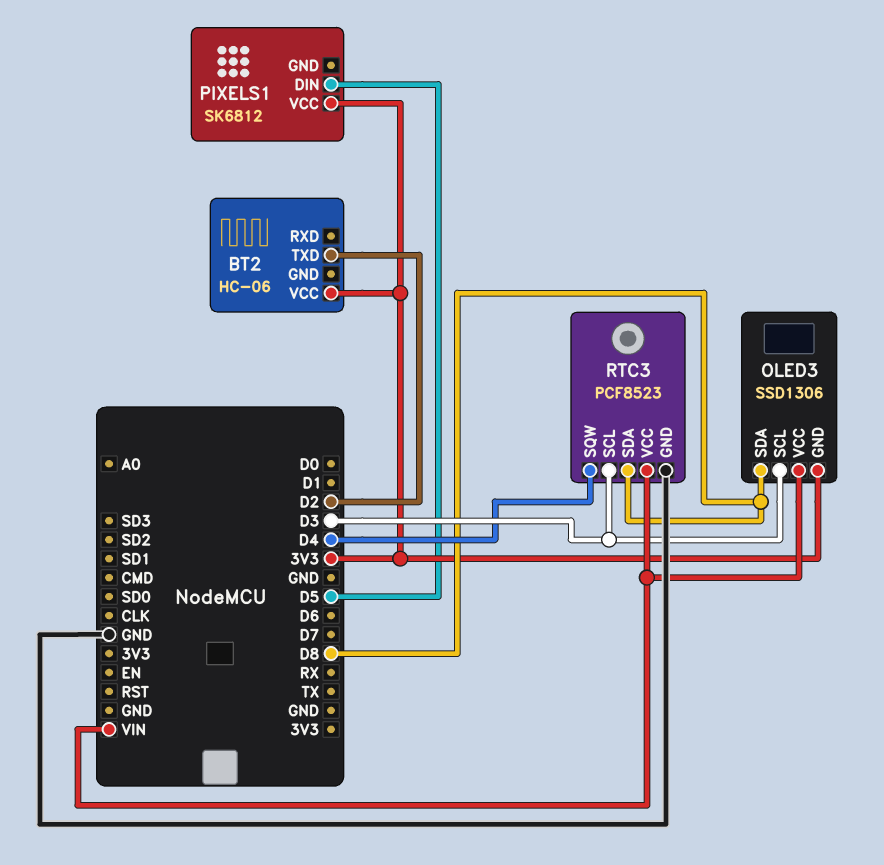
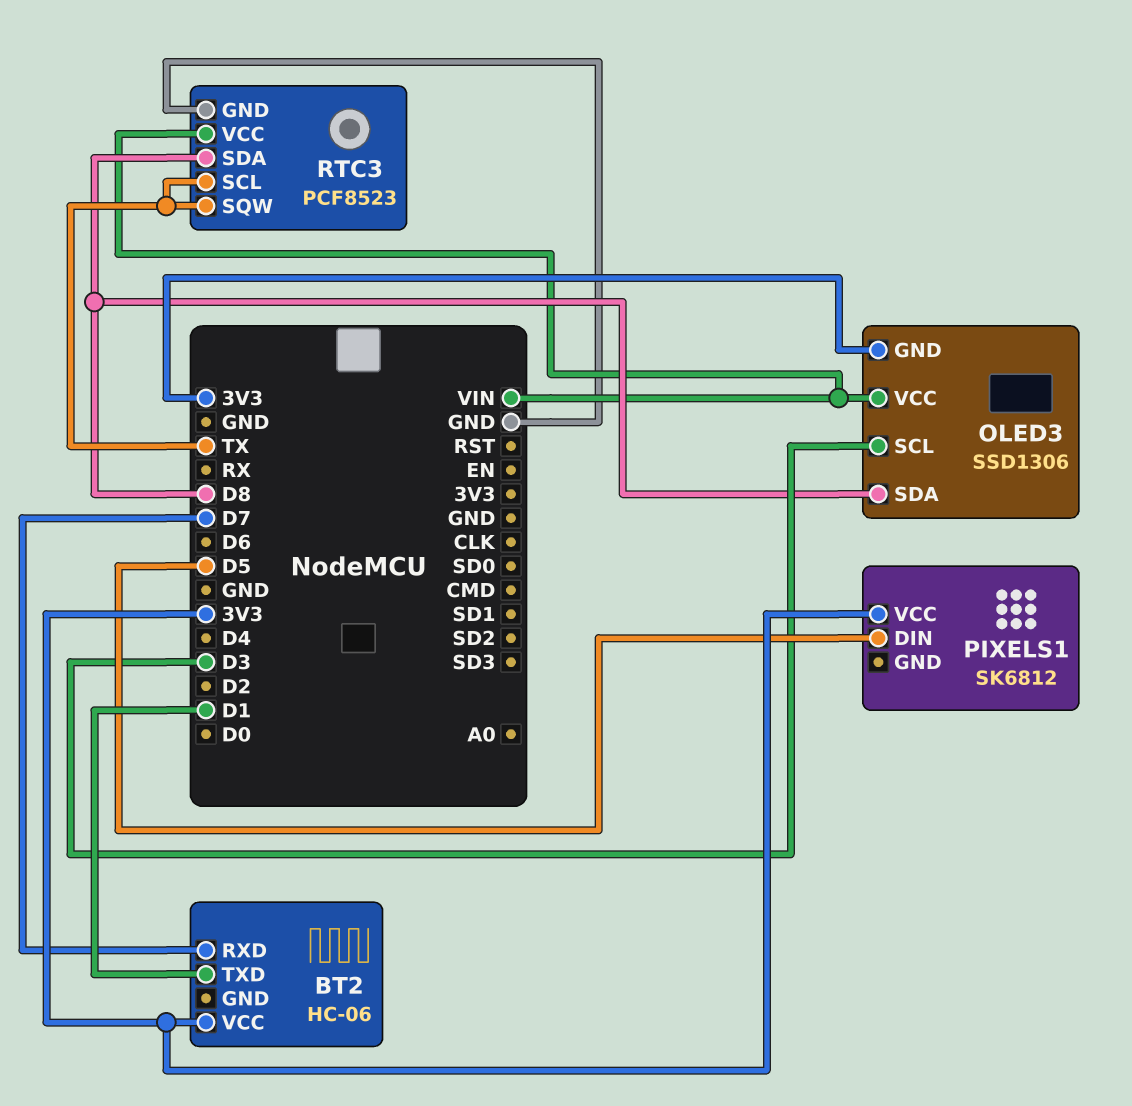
BT2 pin RXD: none -> D7
BT2 pin TXD: D2 -> D1
RTC3 pin SCL: D3 -> TX
RTC3 pin SQW: D4 -> TX

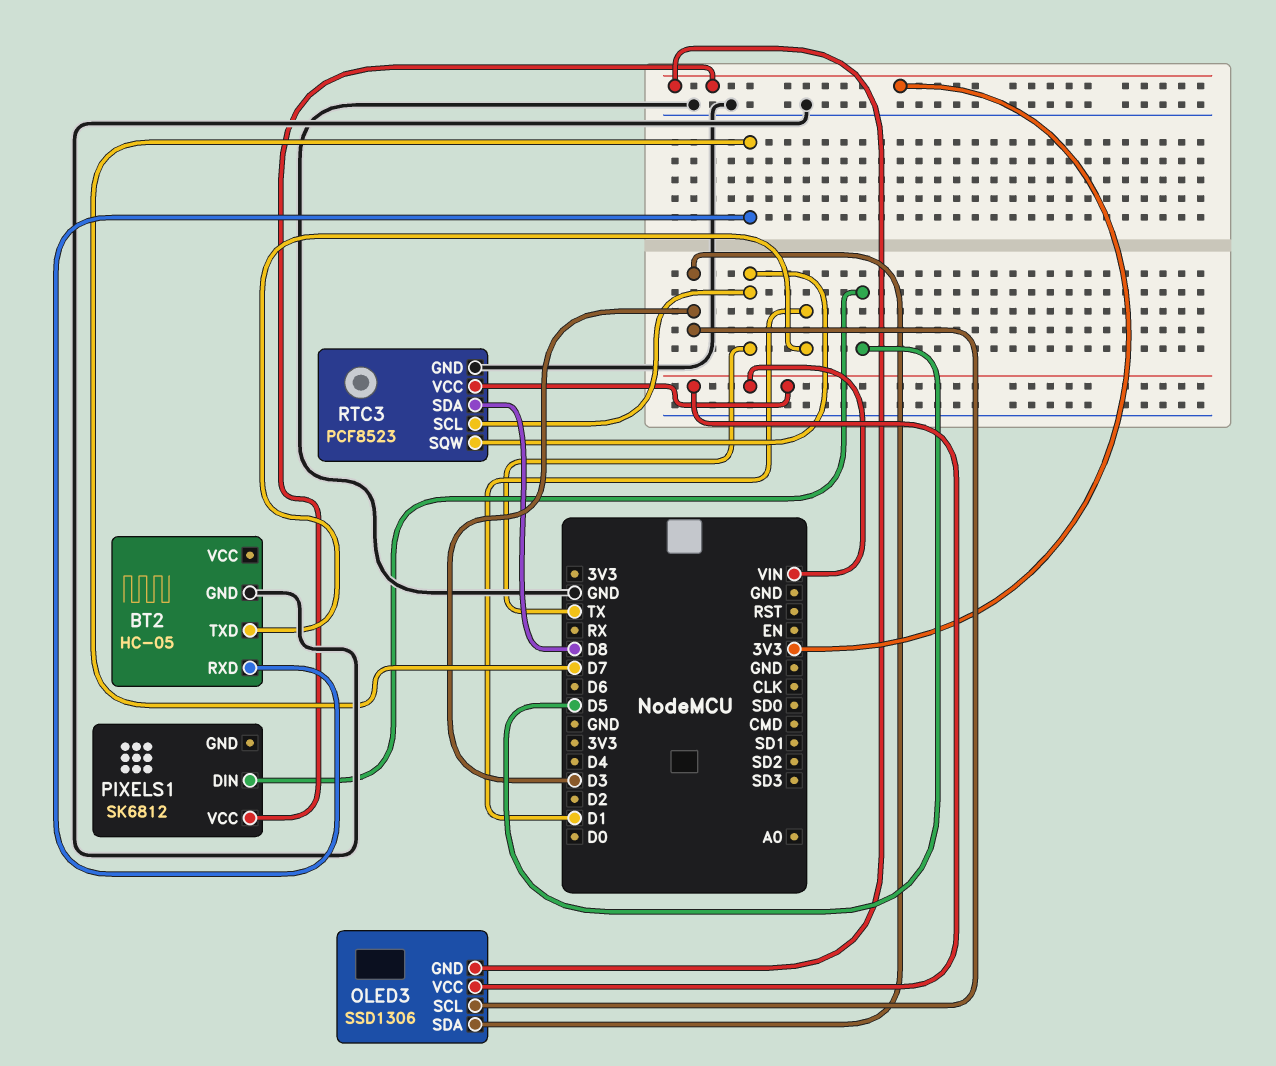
BT2: HC-06 -> HC-05
BT2 pin GND: none -> GND
BT2 pin VCC: 3V3 -> none
OLED3 pin SDA: D8 -> D3

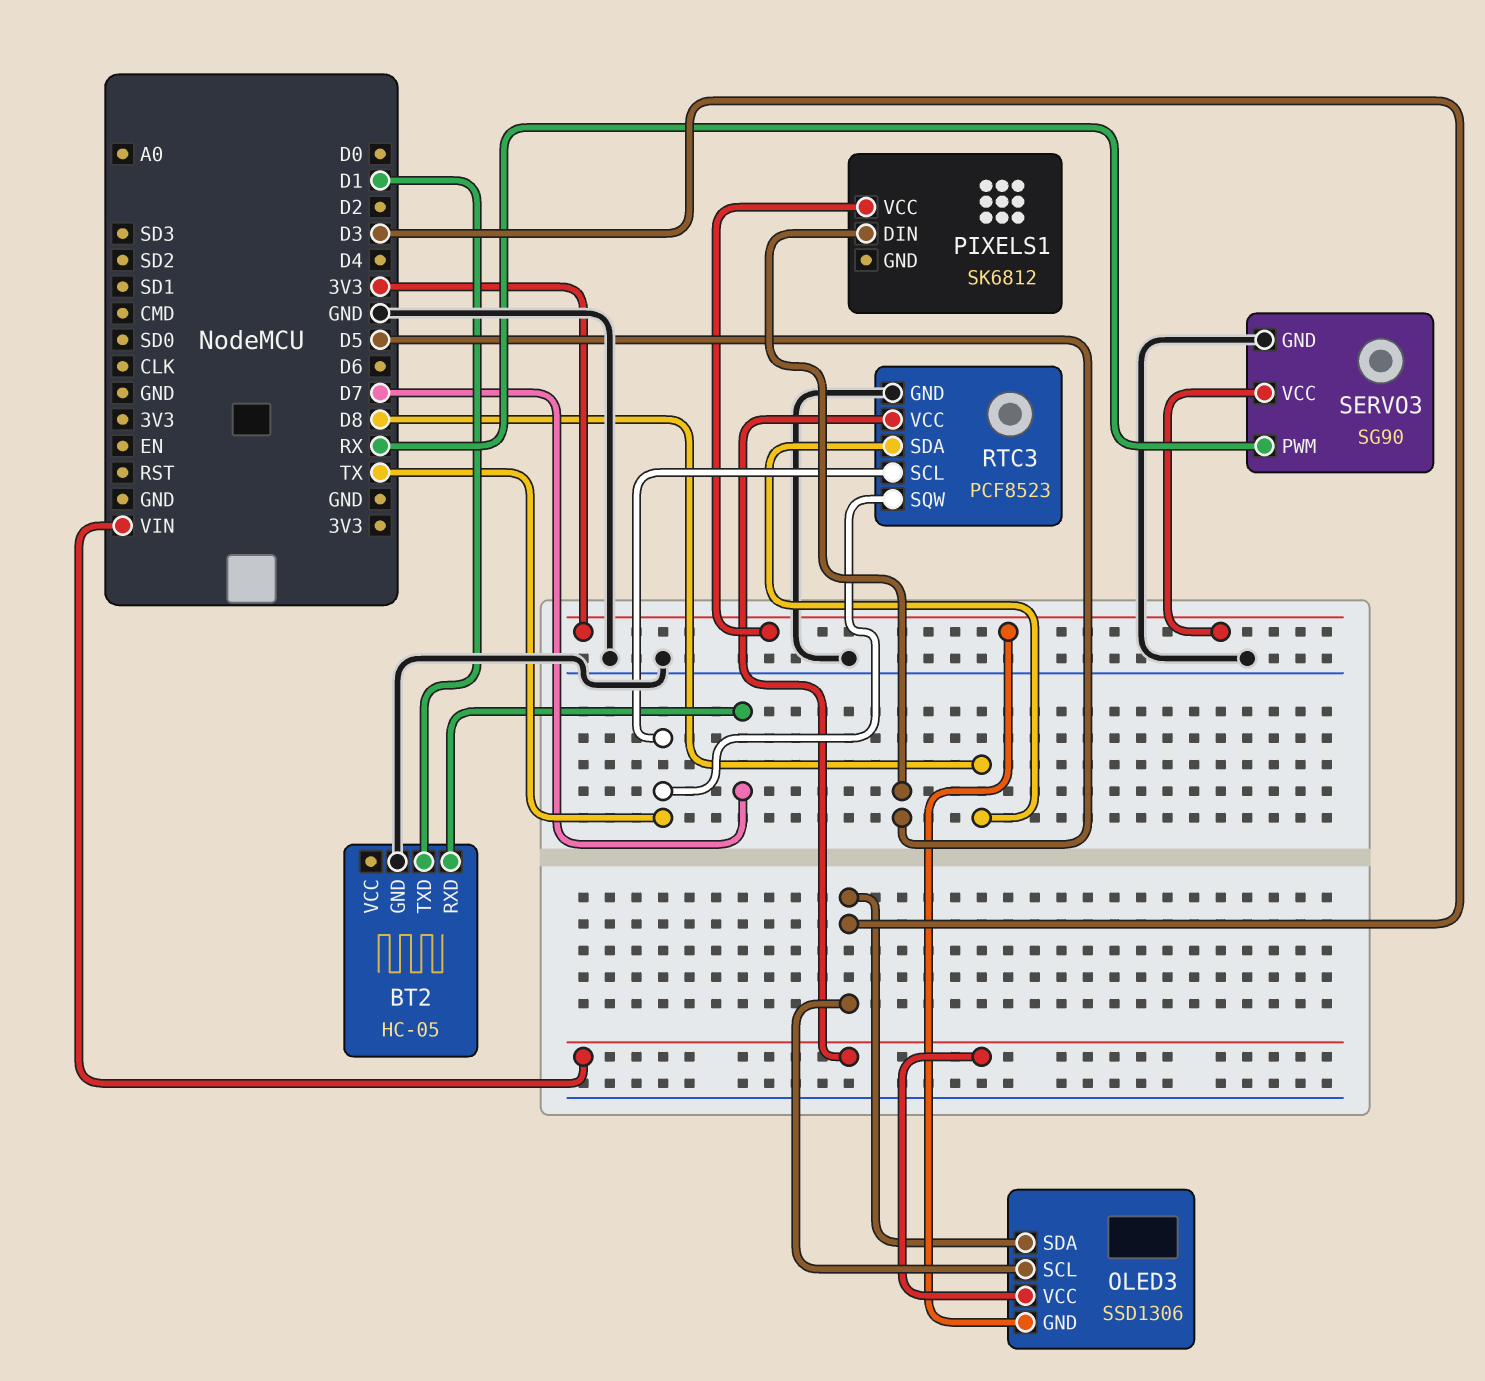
SERVO3: none -> SG90
SERVO3 pin GND: none -> GND
SERVO3 pin PWM: none -> RX
SERVO3 pin VCC: none -> 3V3

